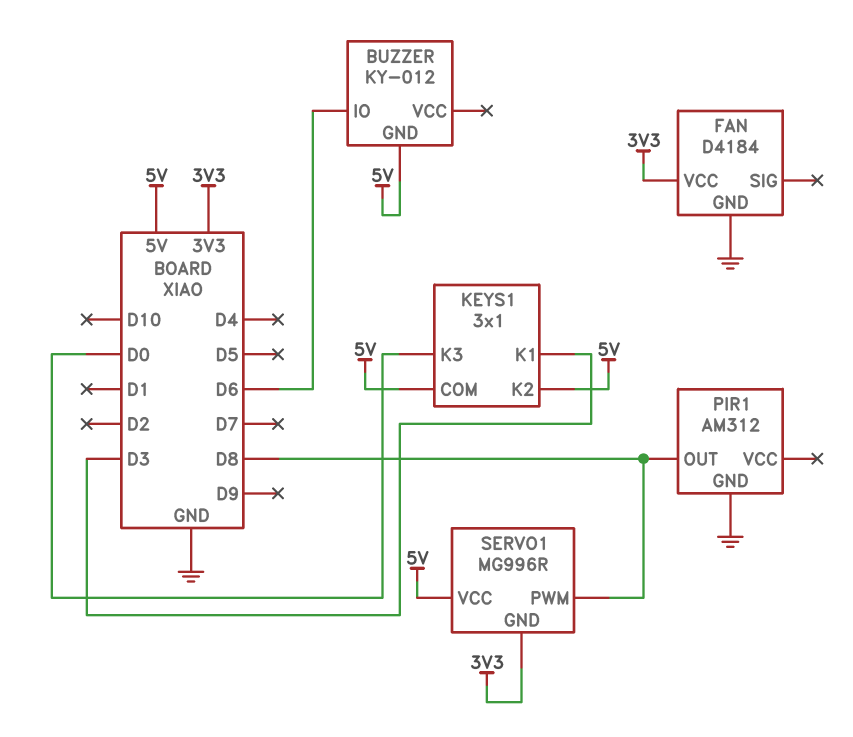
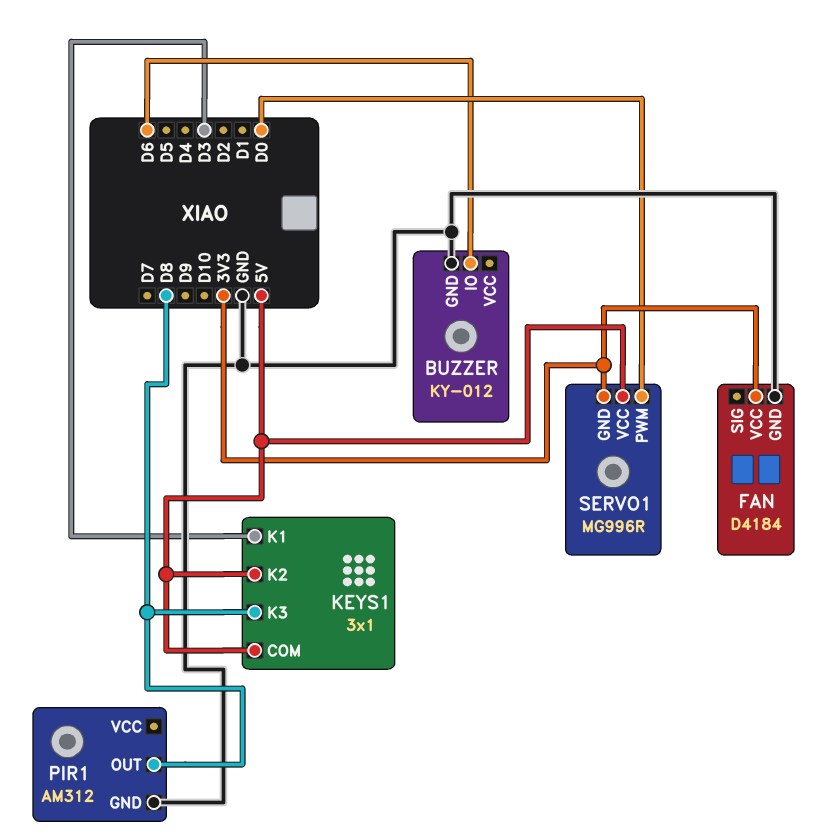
BUZZER pin GND: 5V -> GND
KEYS1 pin K3: D0 -> D8
SERVO1 pin PWM: D8 -> D0

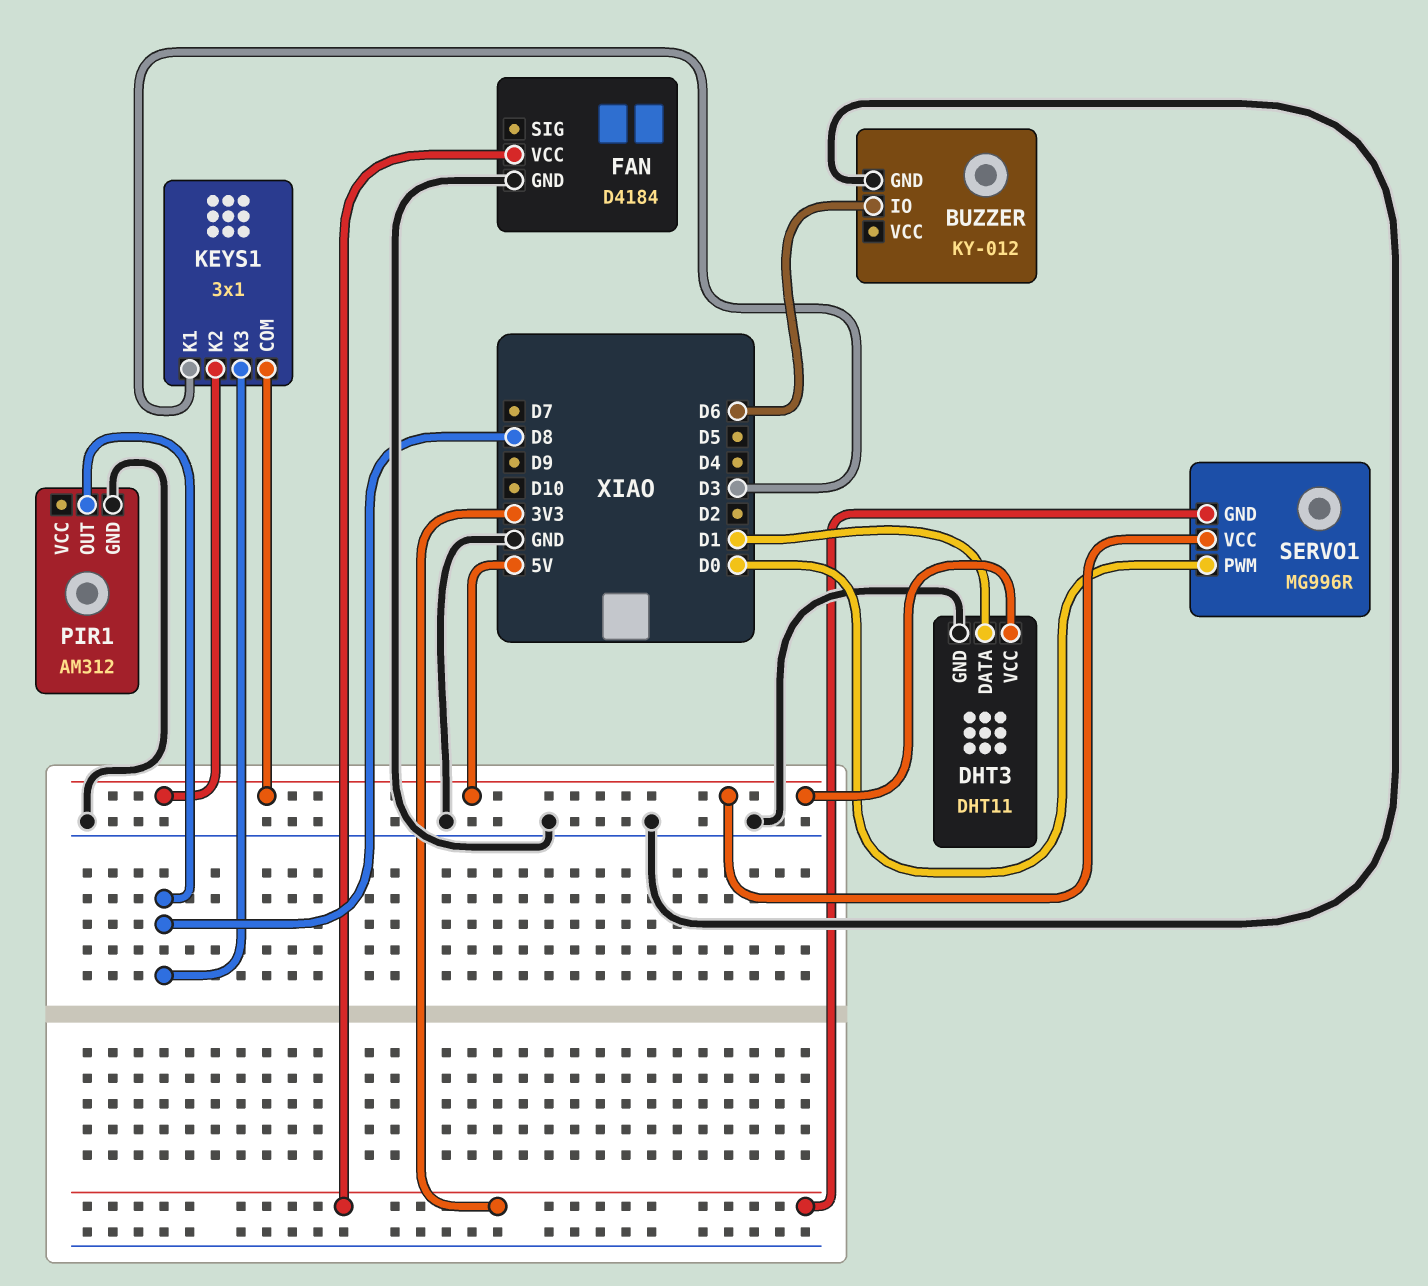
DHT3: none -> DHT11
DHT3 pin DATA: none -> D1
DHT3 pin GND: none -> GND
DHT3 pin VCC: none -> 5V

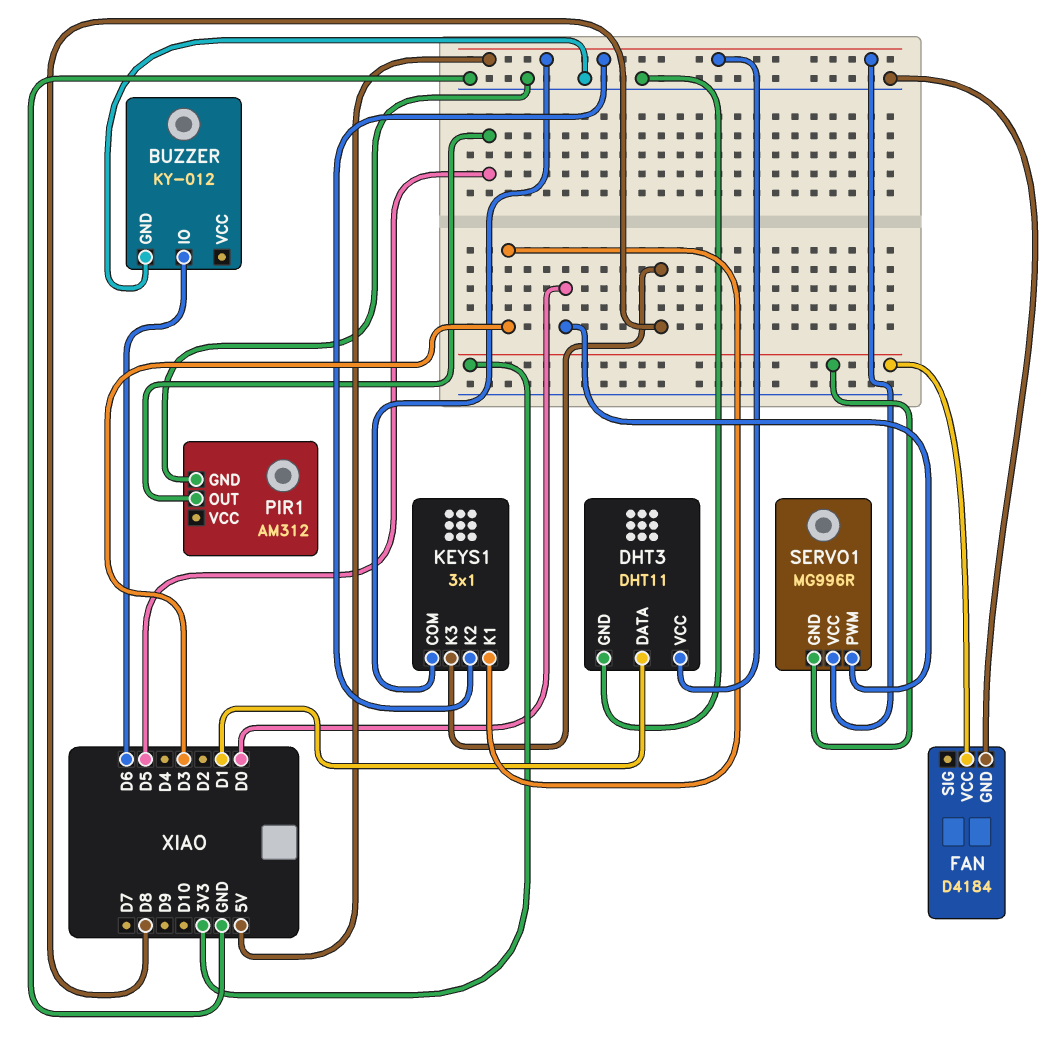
PIR1 pin OUT: D8 -> D5

